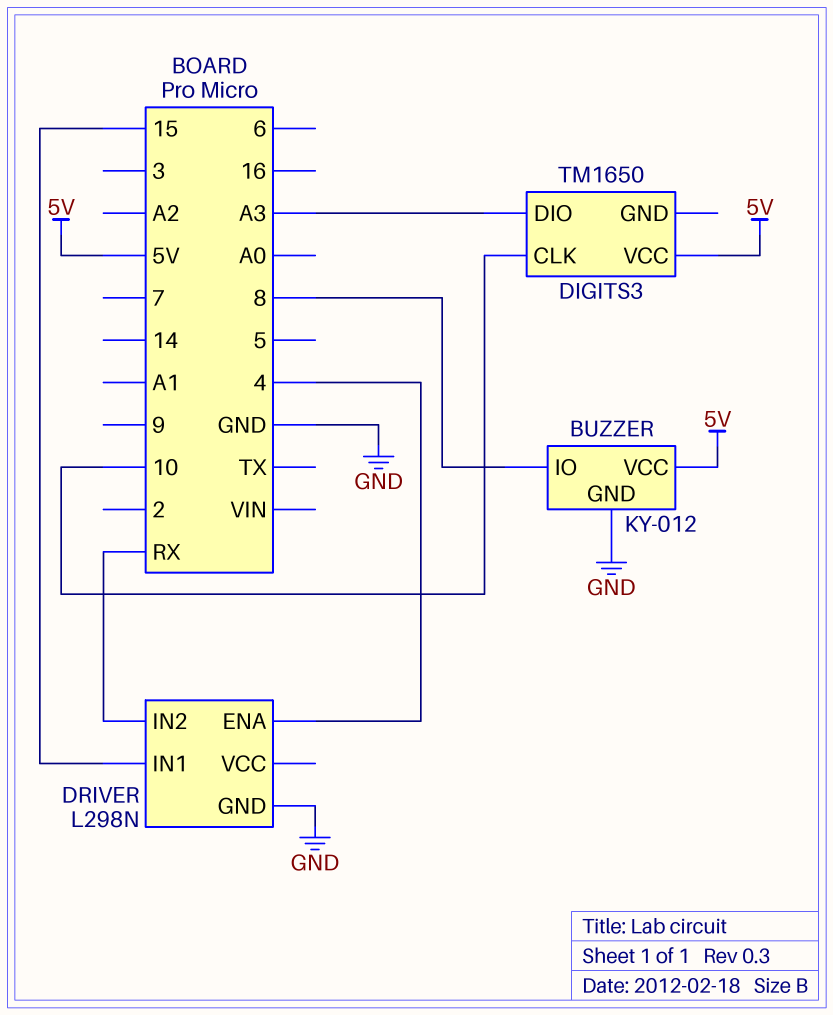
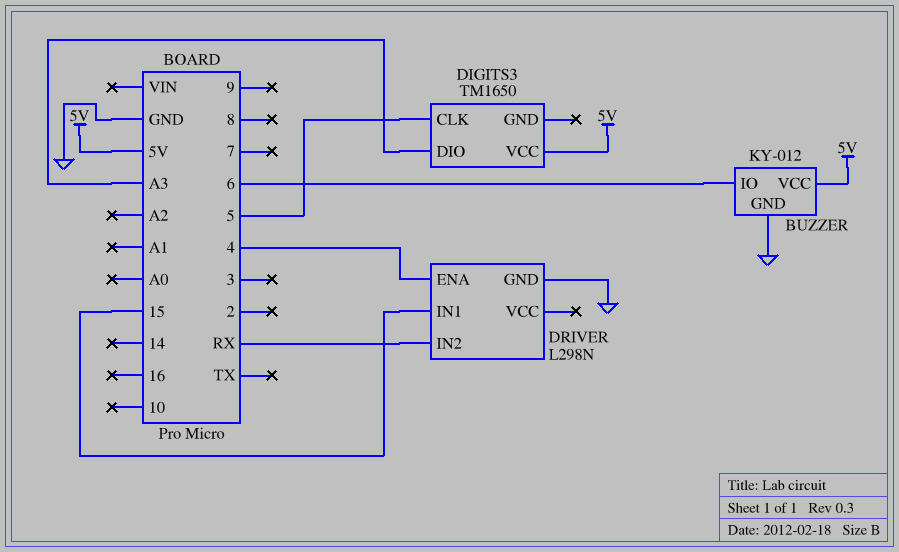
BUZZER pin IO: 8 -> 6
DIGITS3 pin CLK: 10 -> 5

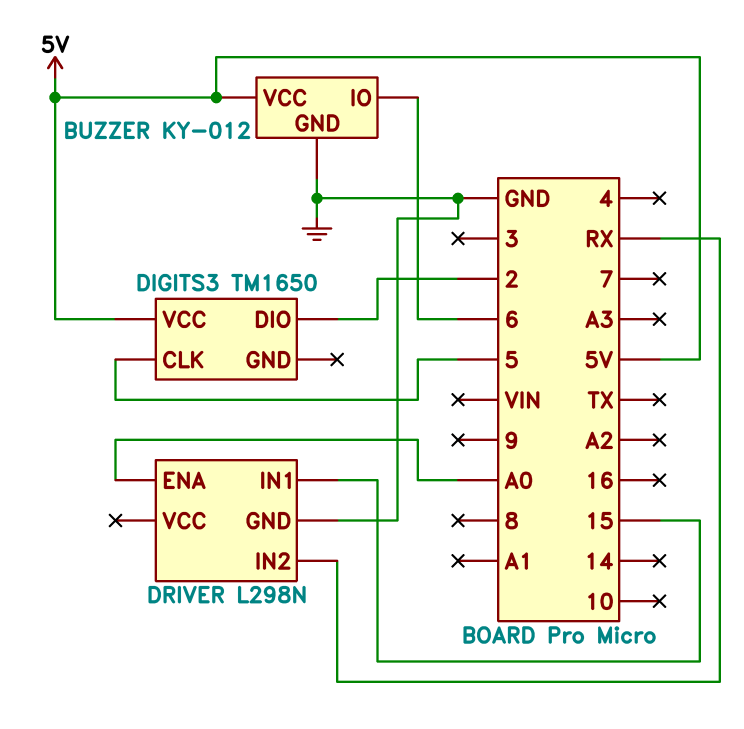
DIGITS3 pin DIO: A3 -> 2
DRIVER pin ENA: 4 -> A0

